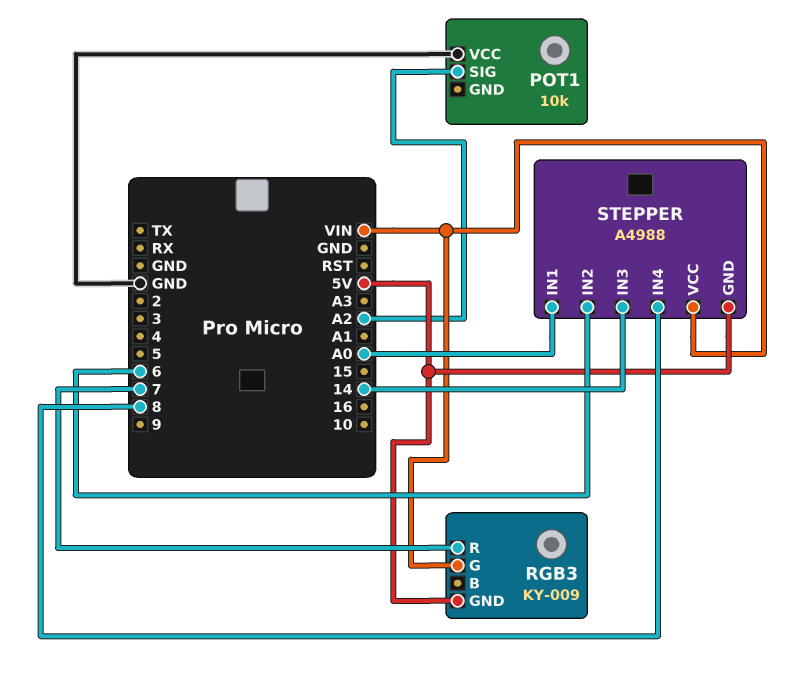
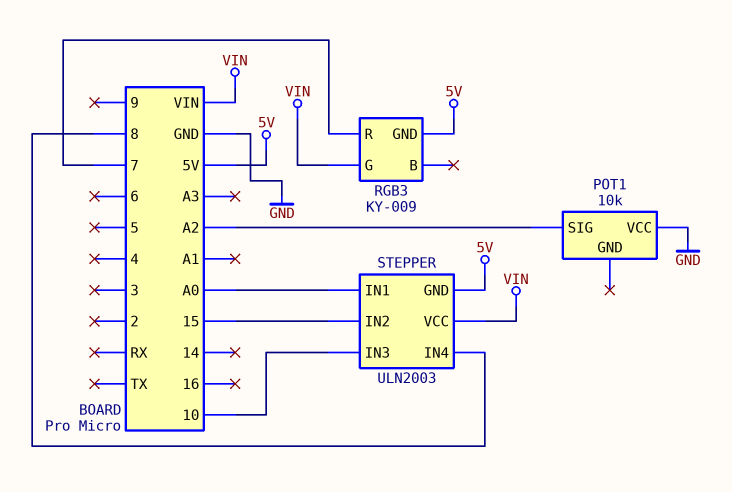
STEPPER: A4988 -> ULN2003
STEPPER pin IN2: 6 -> 15
STEPPER pin IN3: 14 -> 10

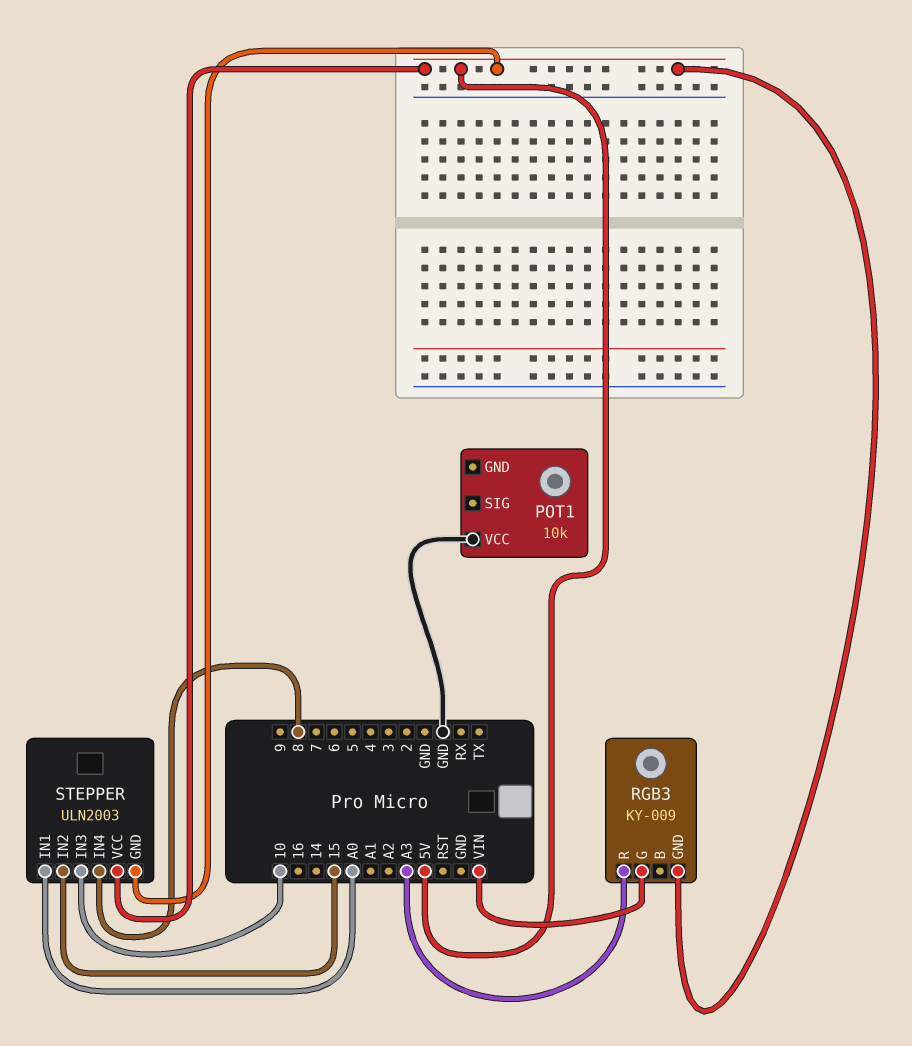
POT1 pin SIG: A2 -> none
RGB3 pin R: 7 -> A3
STEPPER pin VCC: VIN -> 5V

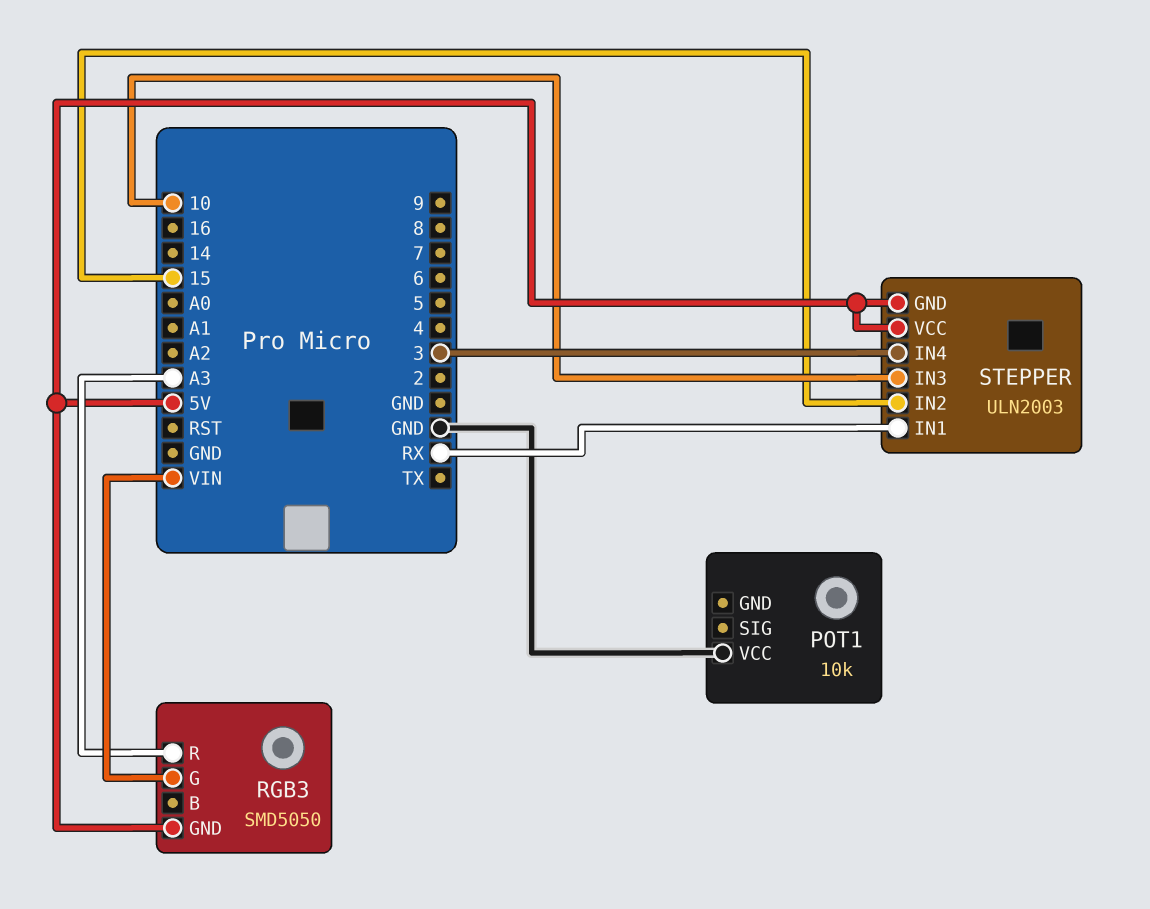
RGB3: KY-009 -> SMD5050
STEPPER pin IN1: A0 -> RX
STEPPER pin IN4: 8 -> 3

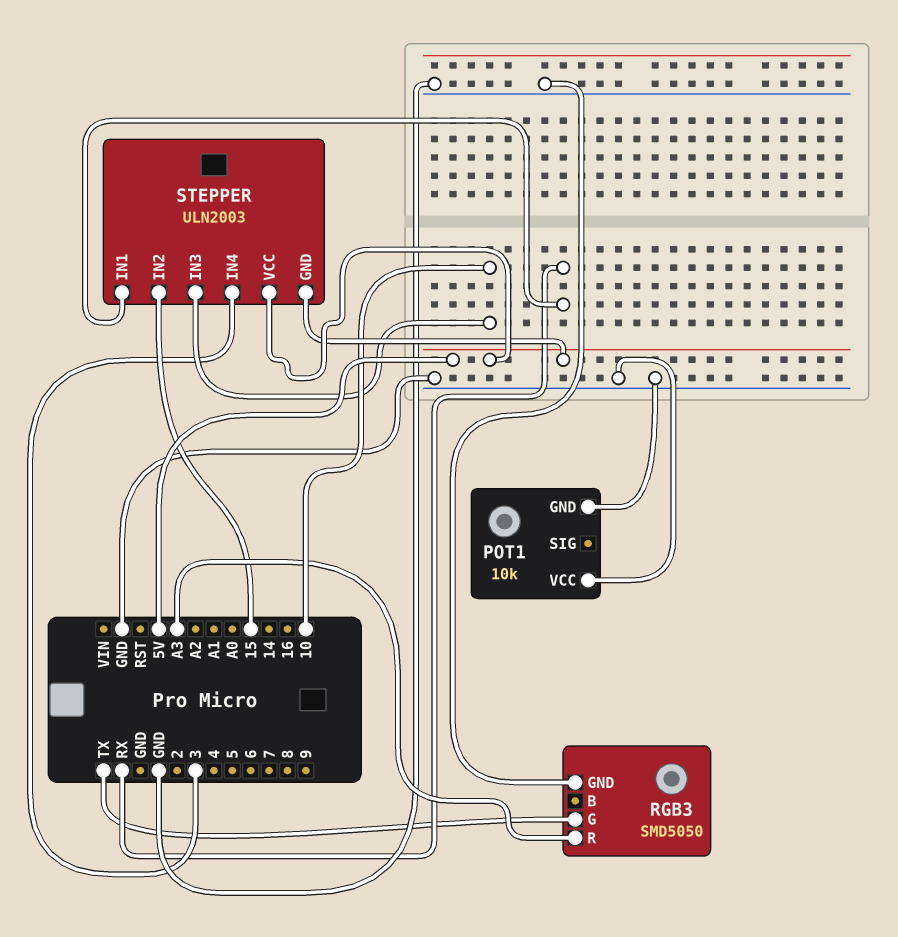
POT1 pin GND: none -> GND
RGB3 pin G: VIN -> TX
RGB3 pin GND: 5V -> GND

